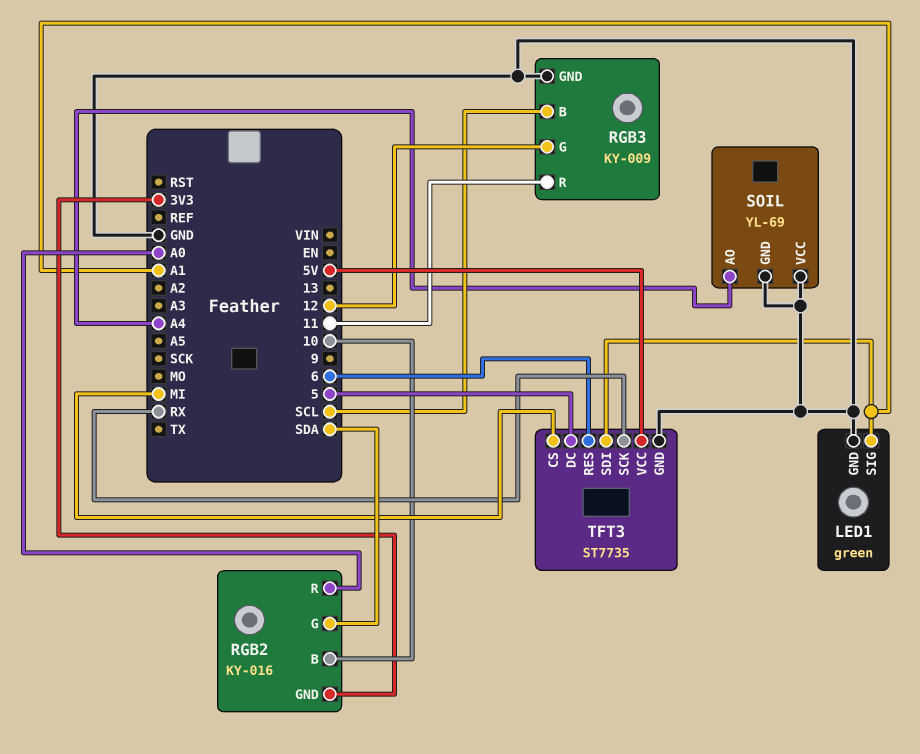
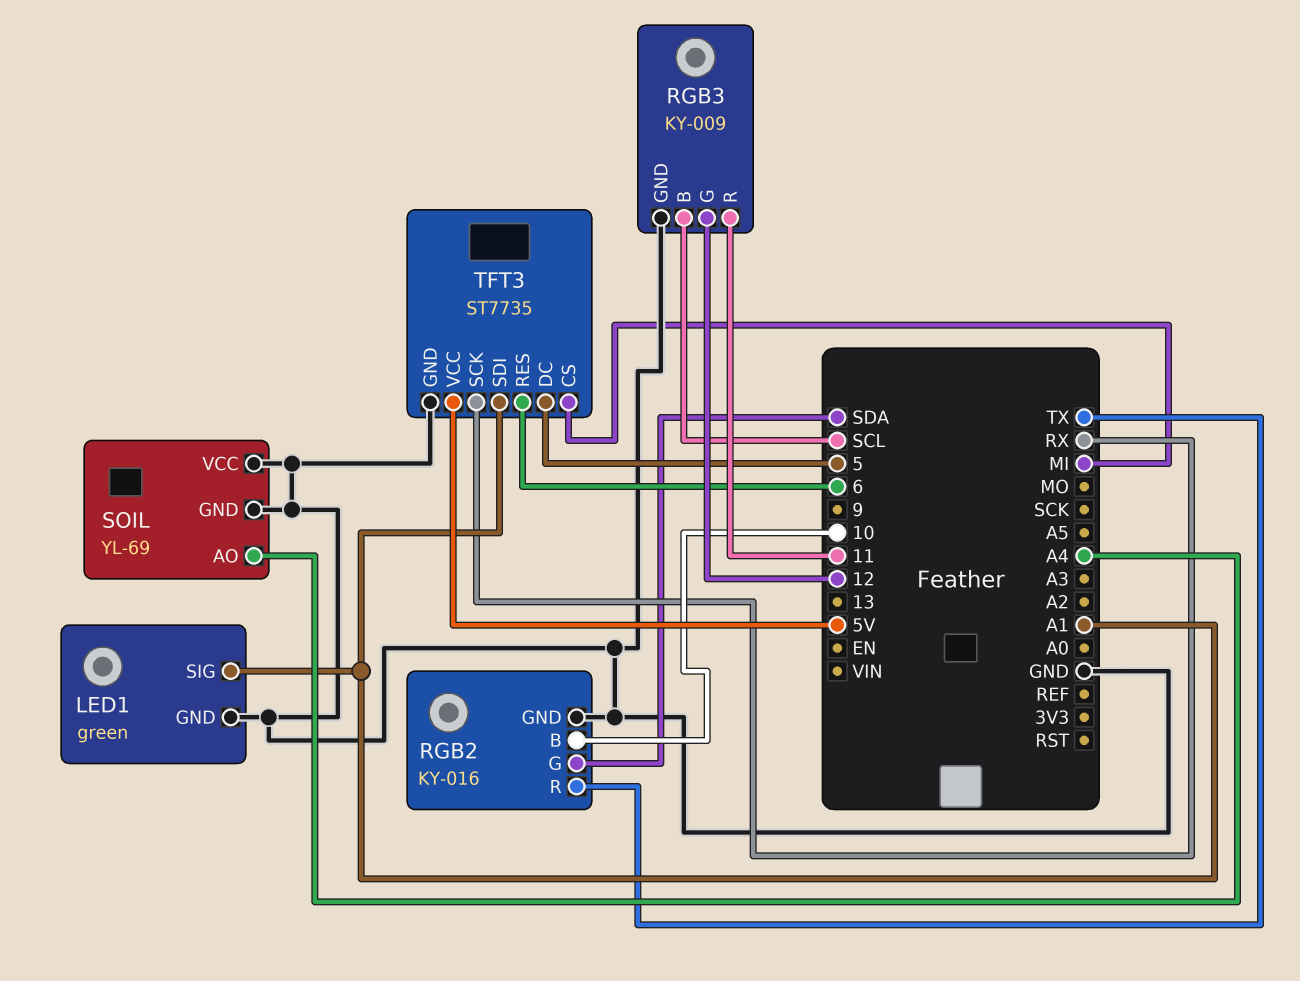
RGB2 pin GND: 3V3 -> GND
RGB2 pin R: A0 -> TX

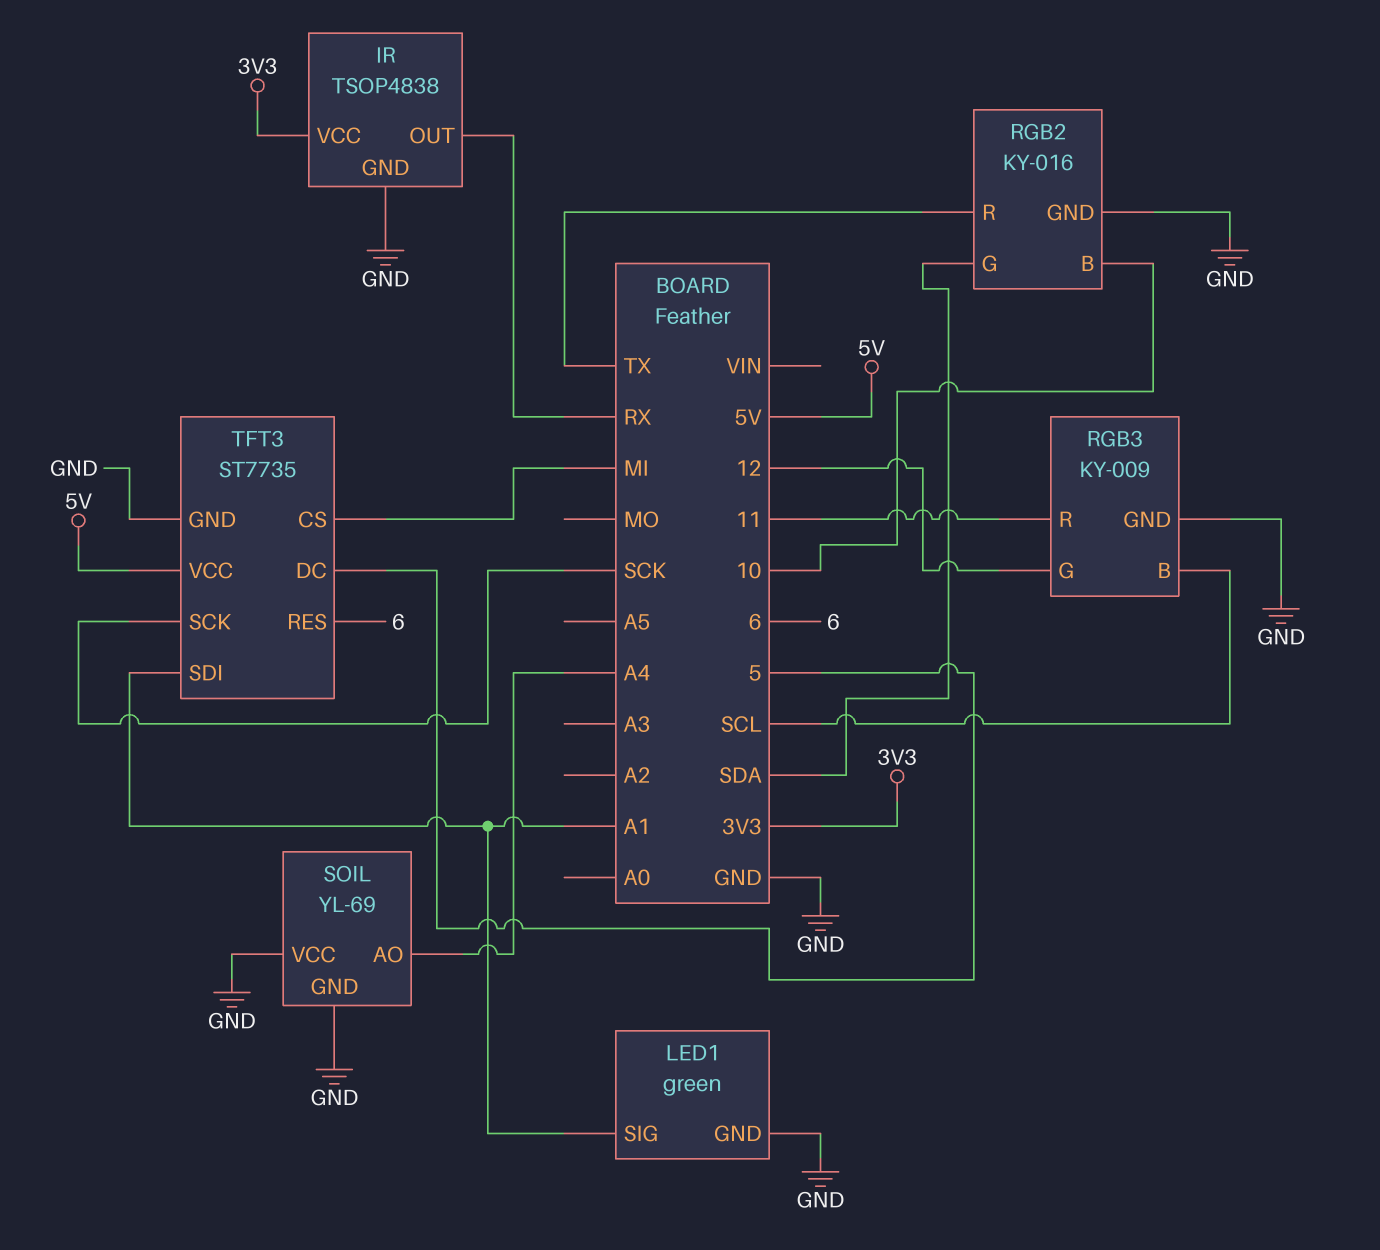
IR: none -> TSOP4838
IR pin GND: none -> GND
IR pin OUT: none -> RX
IR pin VCC: none -> 3V3
TFT3 pin SCK: RX -> SCK

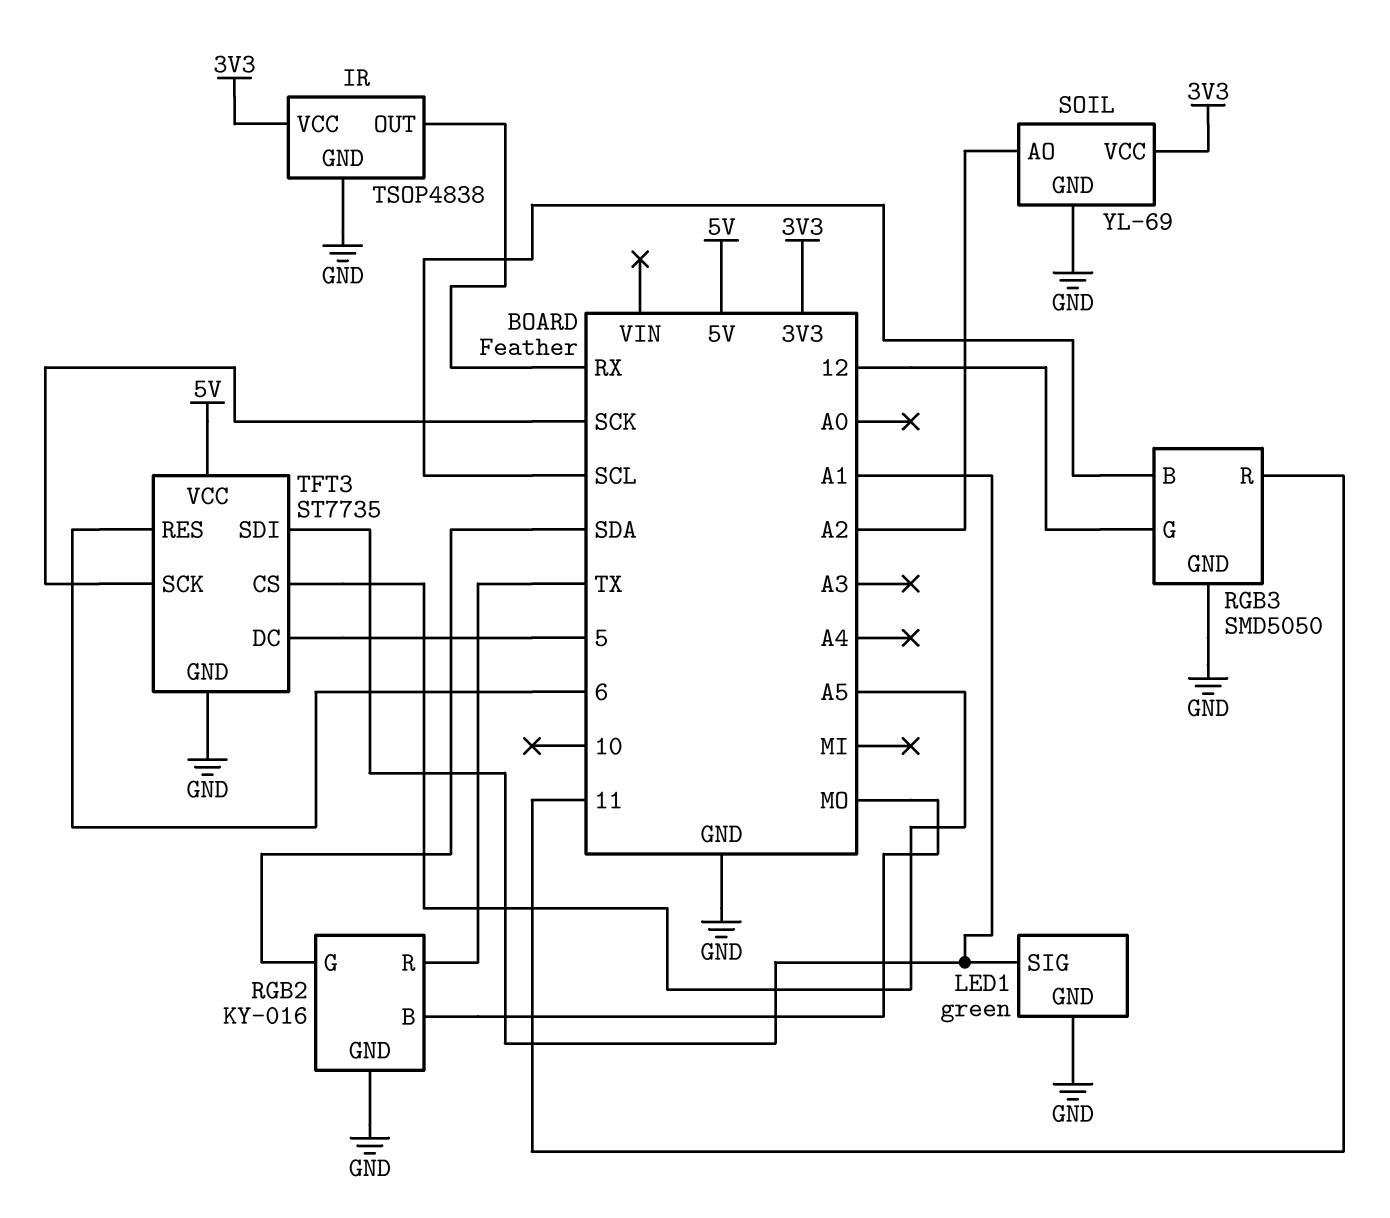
RGB2 pin B: 10 -> MO
RGB3: KY-009 -> SMD5050
SOIL pin AO: A4 -> A2
SOIL pin VCC: GND -> 3V3
TFT3 pin CS: MI -> A5

